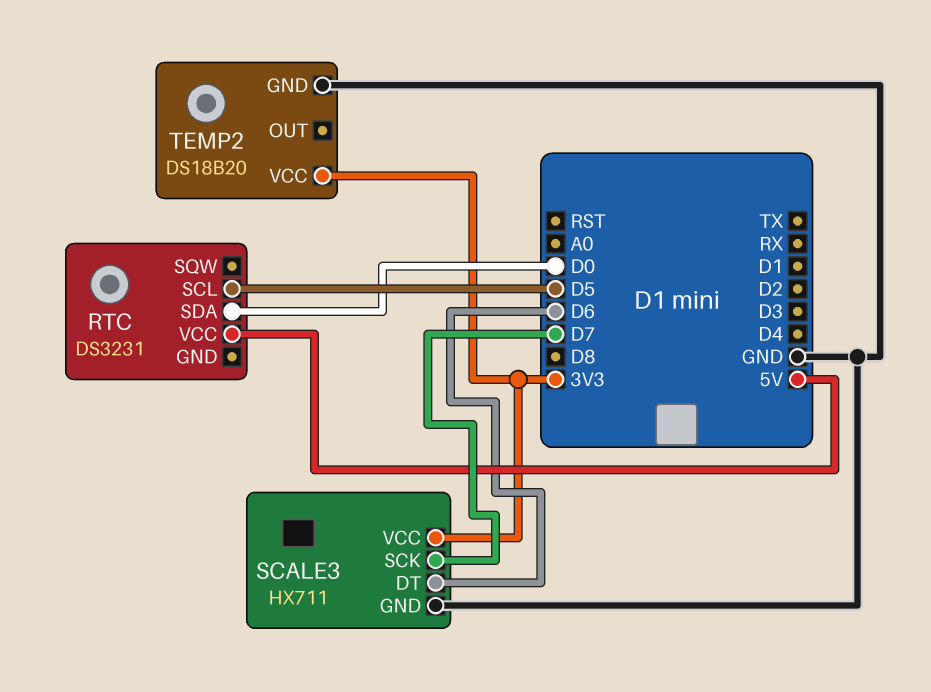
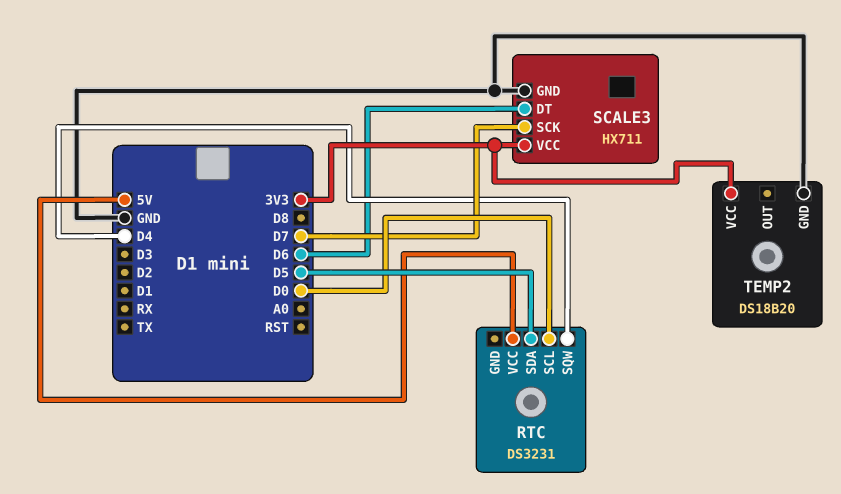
RTC pin SCL: D5 -> D0
RTC pin SDA: D0 -> D5
RTC pin SQW: none -> D4

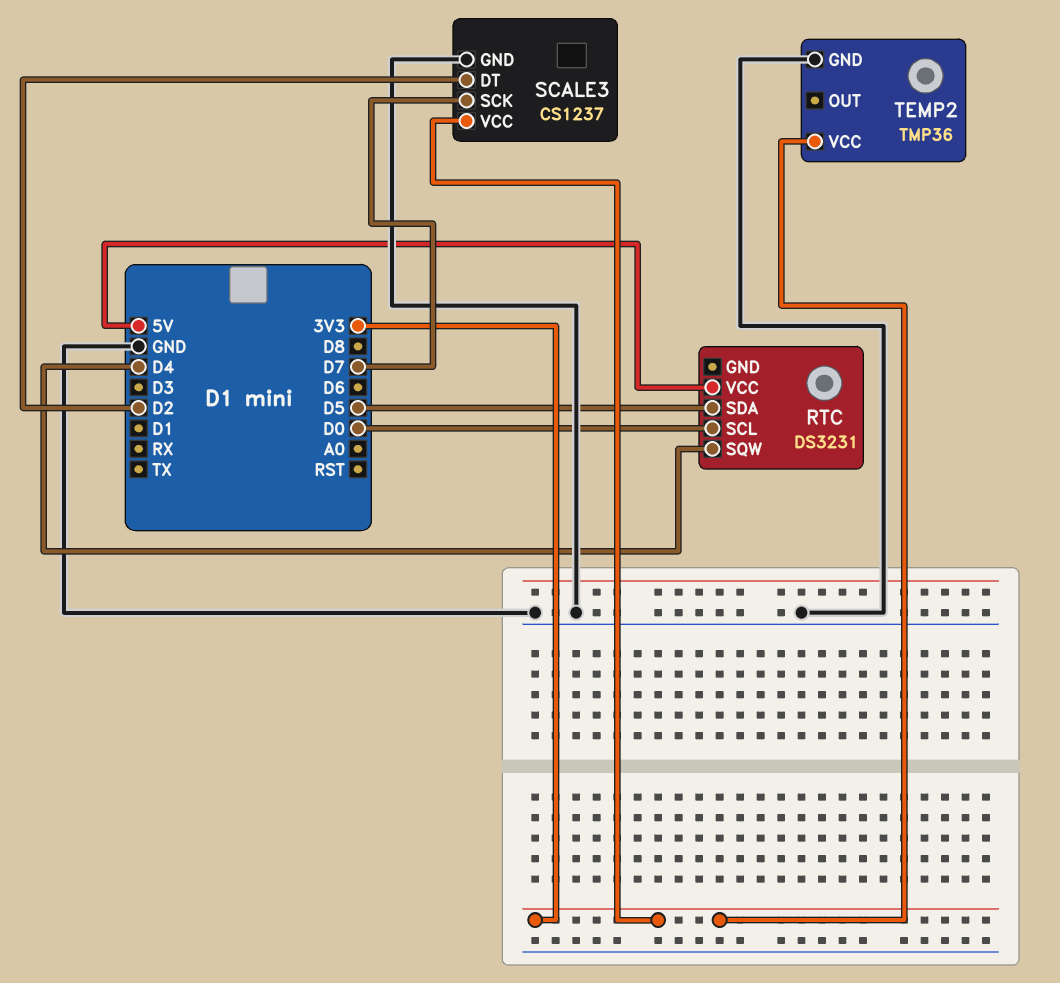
SCALE3: HX711 -> CS1237
SCALE3 pin DT: D6 -> D2
TEMP2: DS18B20 -> TMP36

